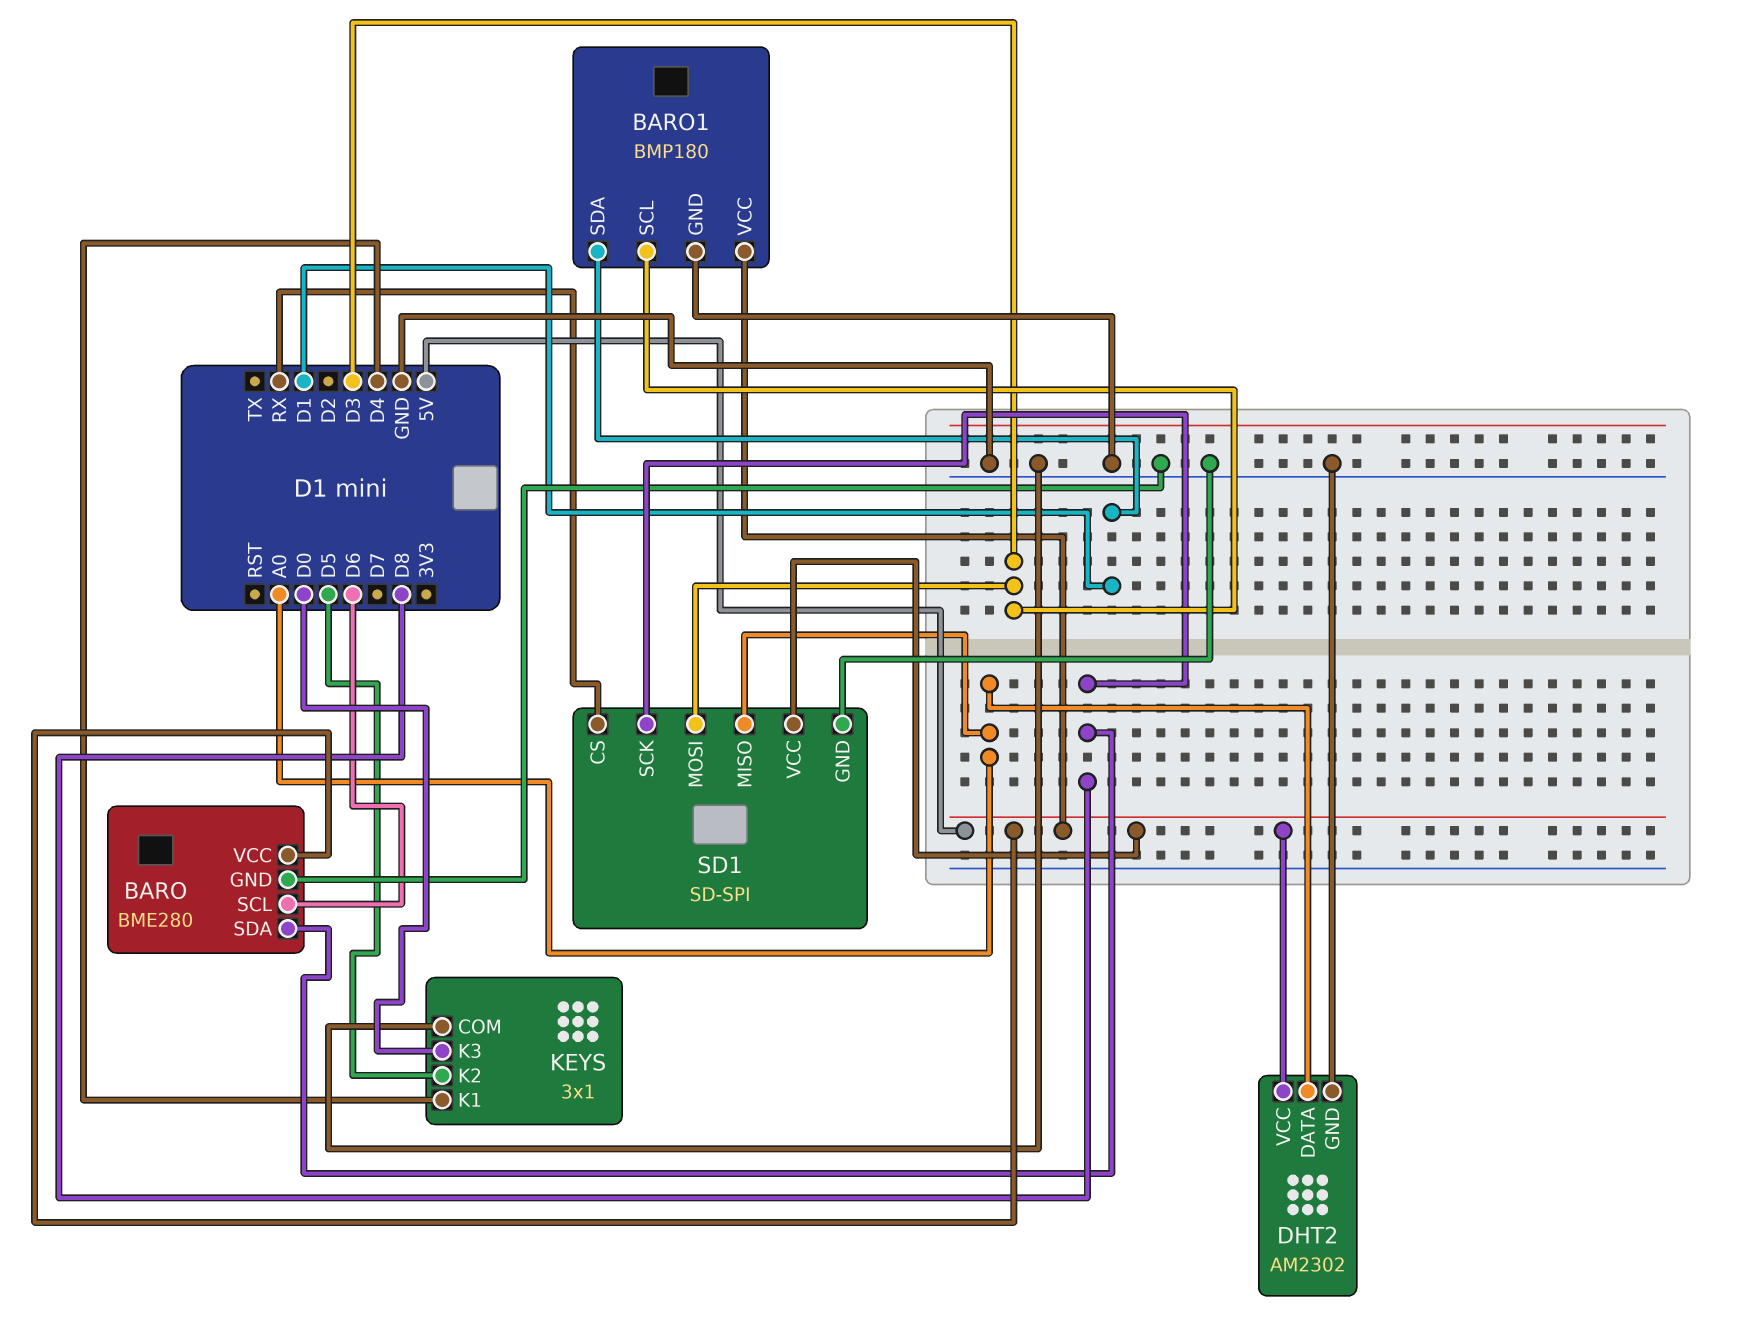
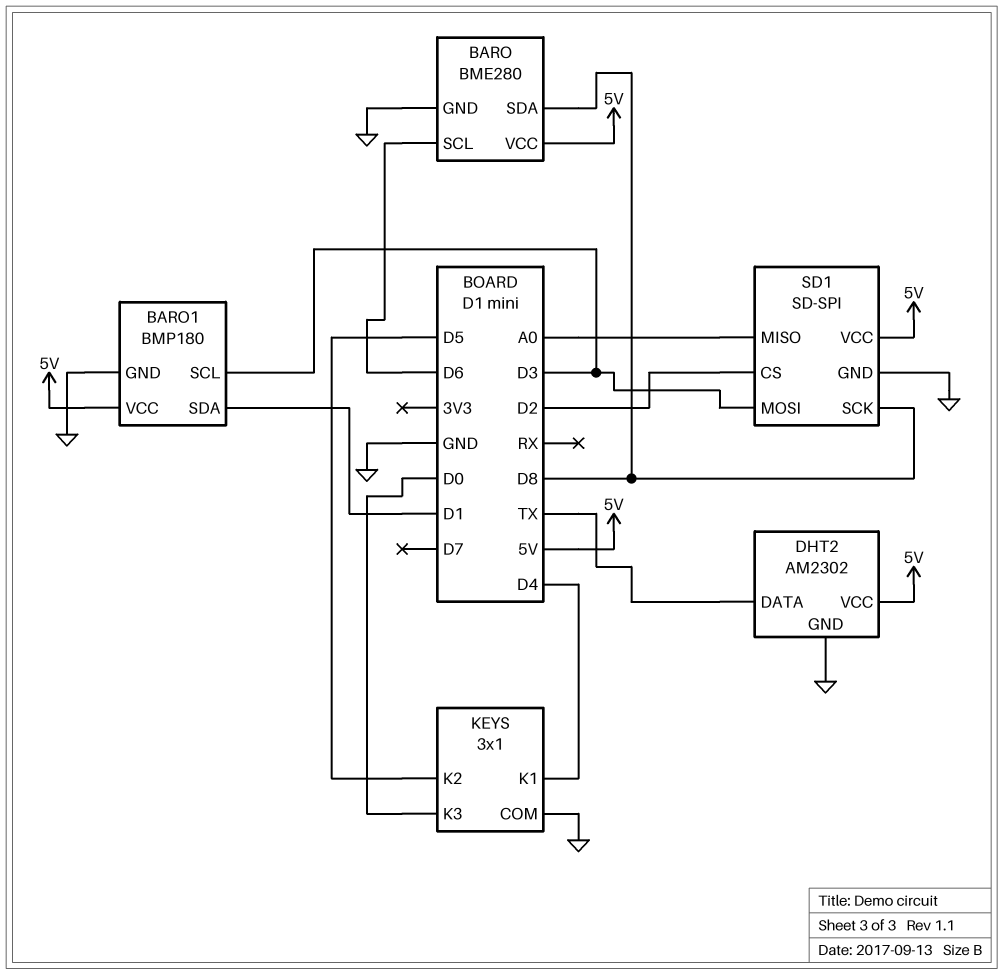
DHT2 pin DATA: A0 -> TX
SD1 pin CS: RX -> D2

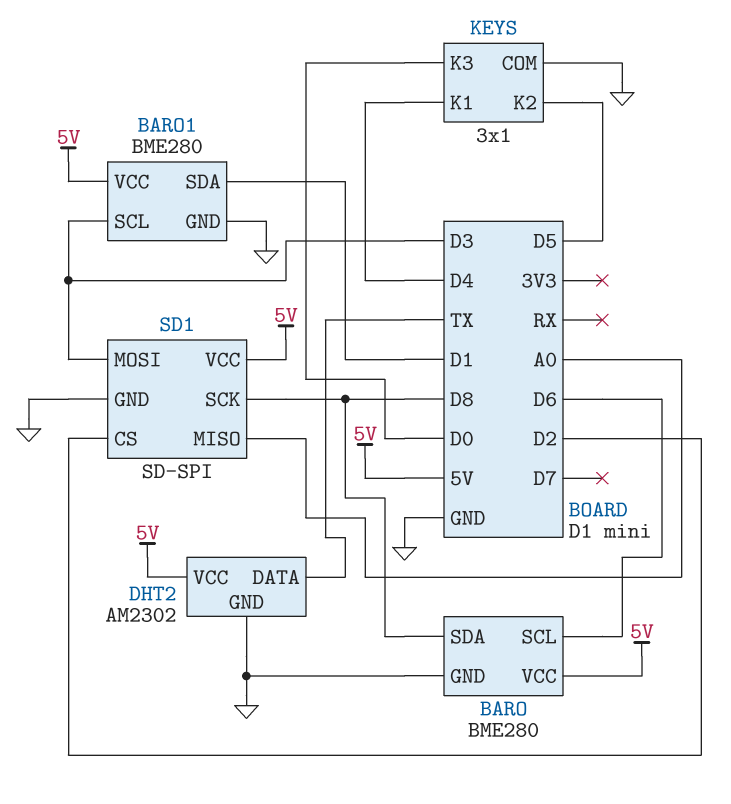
BARO1: BMP180 -> BME280

